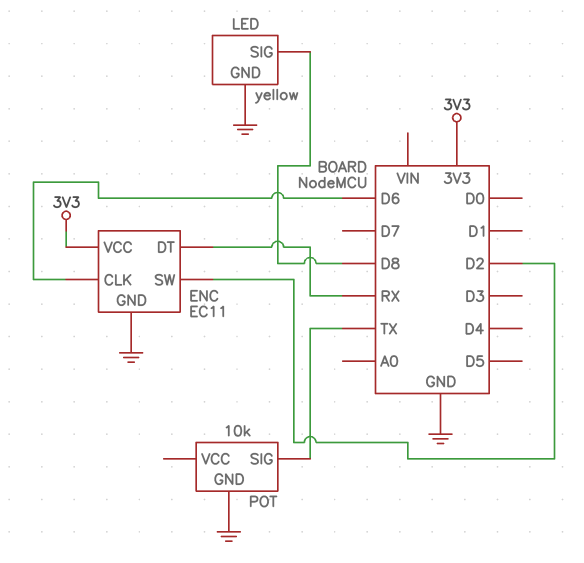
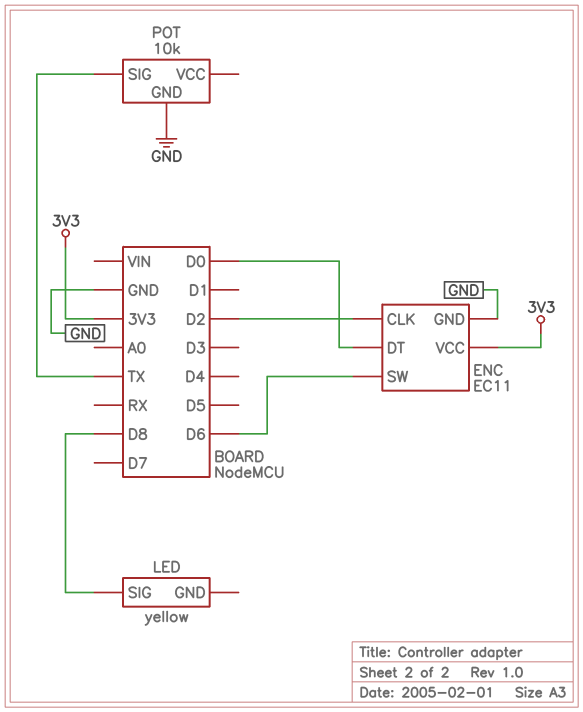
ENC pin CLK: D6 -> D2
ENC pin DT: RX -> D0
ENC pin SW: D2 -> D6
LED pin GND: GND -> none

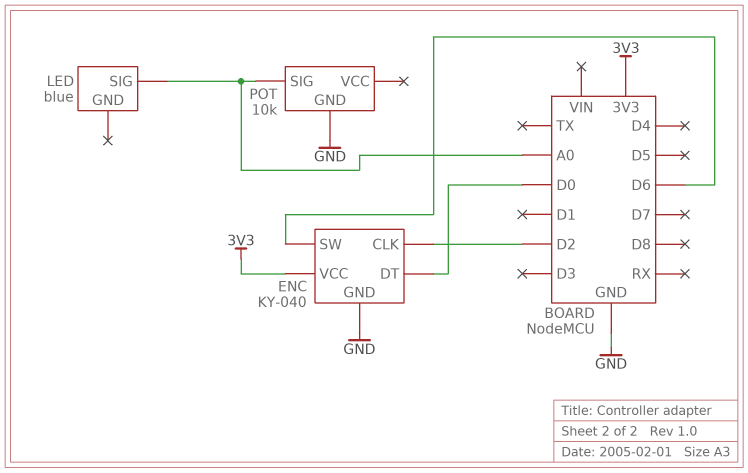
ENC: EC11 -> KY-040
LED: yellow -> blue
LED pin SIG: D8 -> A0
POT pin SIG: TX -> A0

